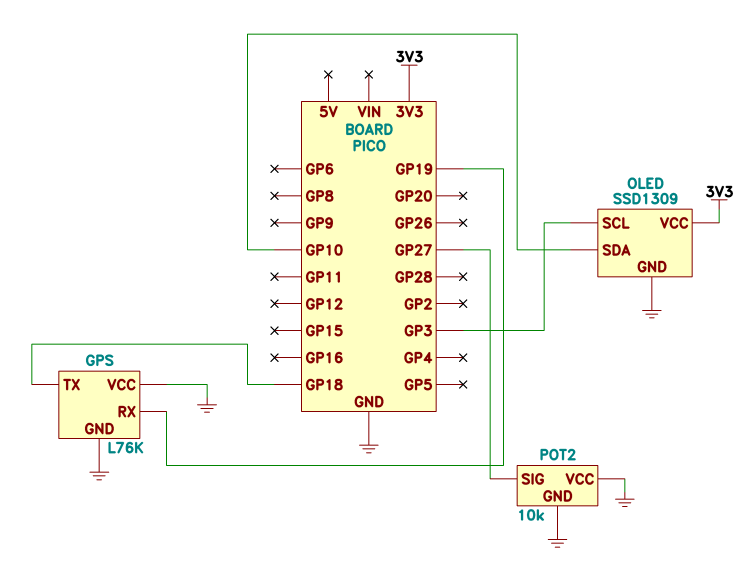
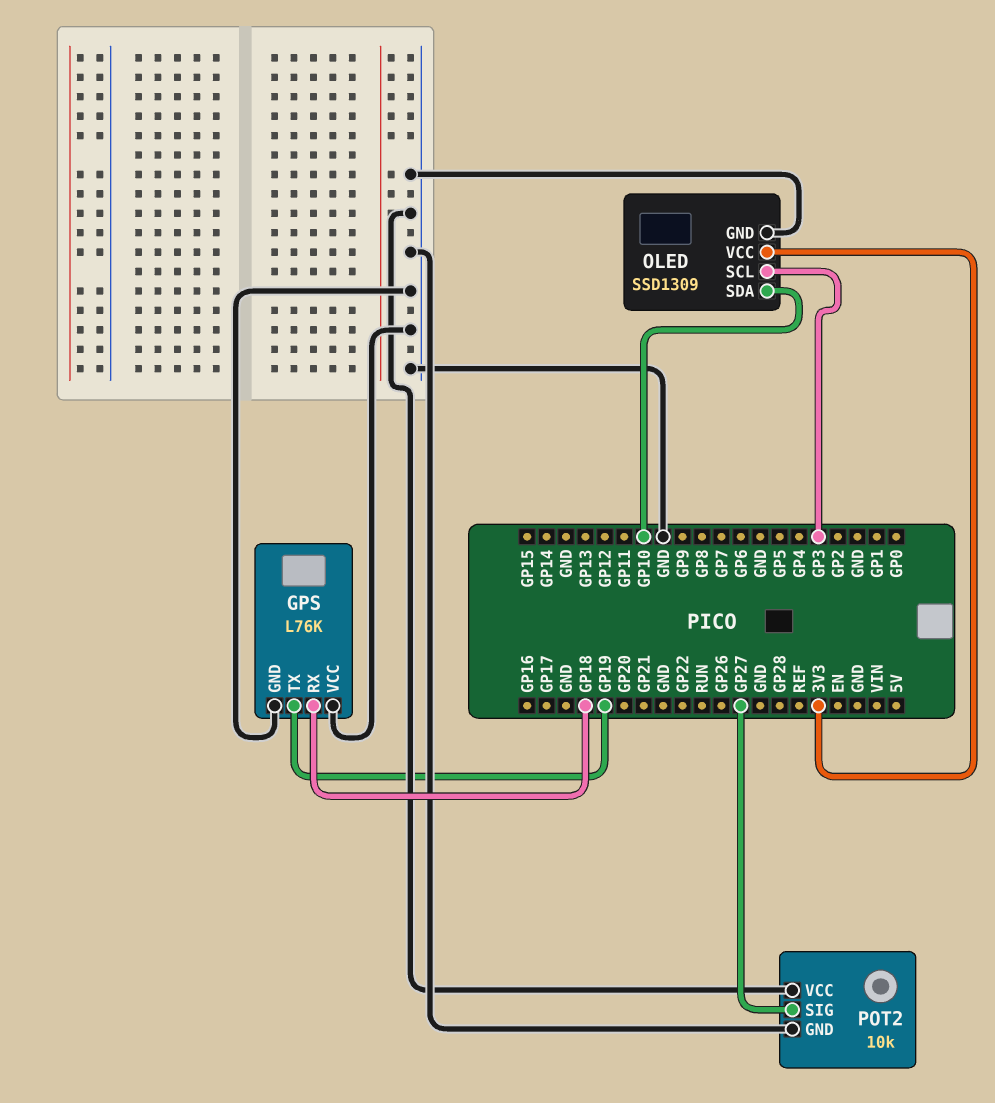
GPS pin RX: GP19 -> GP18
GPS pin TX: GP18 -> GP19

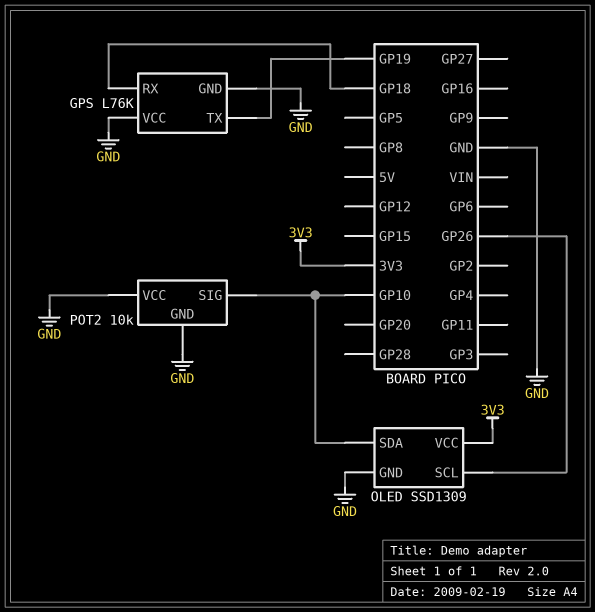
OLED pin SCL: GP3 -> GP26
POT2 pin SIG: GP27 -> GP10

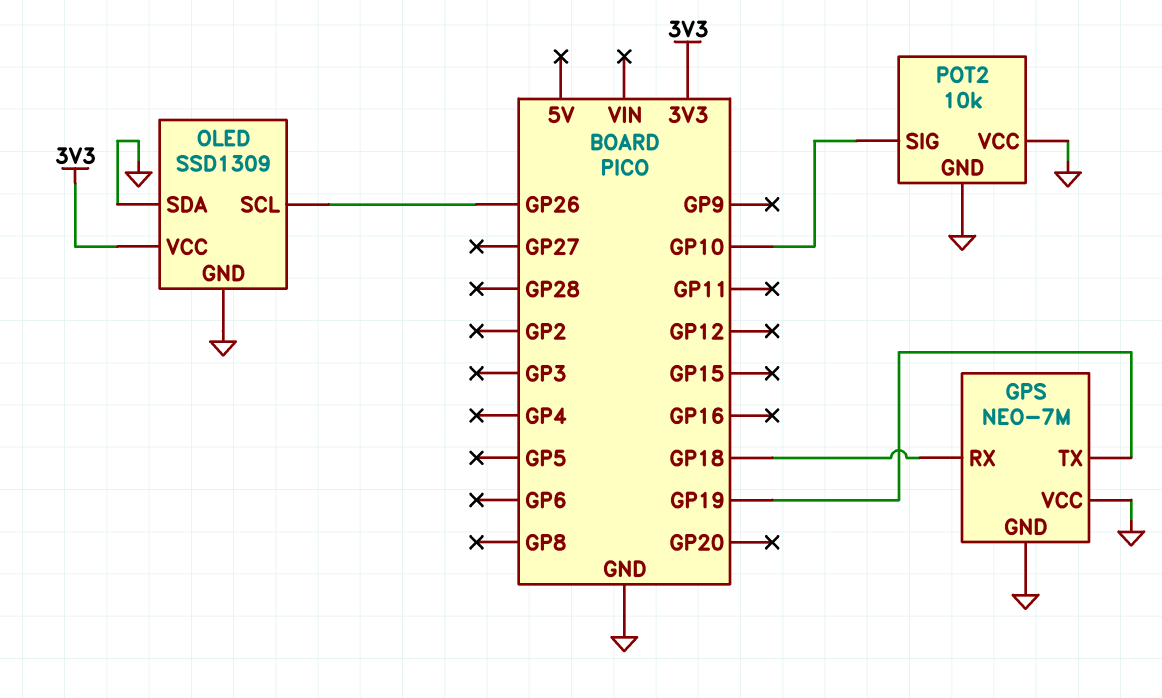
GPS: L76K -> NEO-7M
OLED pin SDA: GP10 -> GND

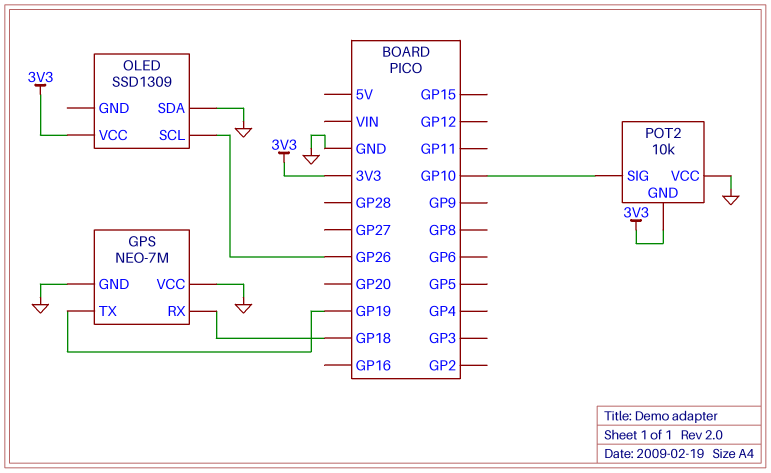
OLED pin GND: GND -> none
POT2 pin GND: GND -> 3V3

